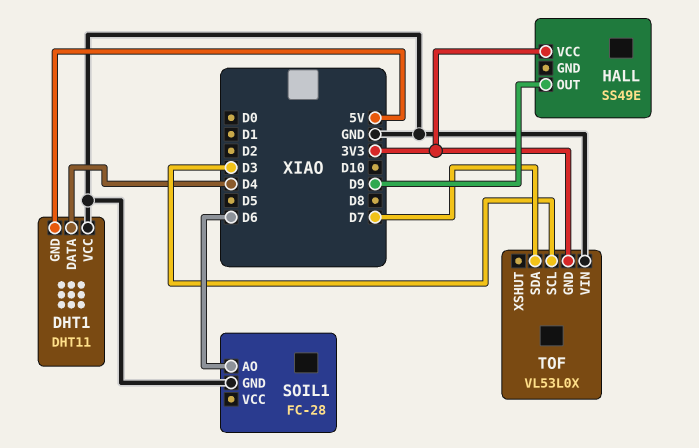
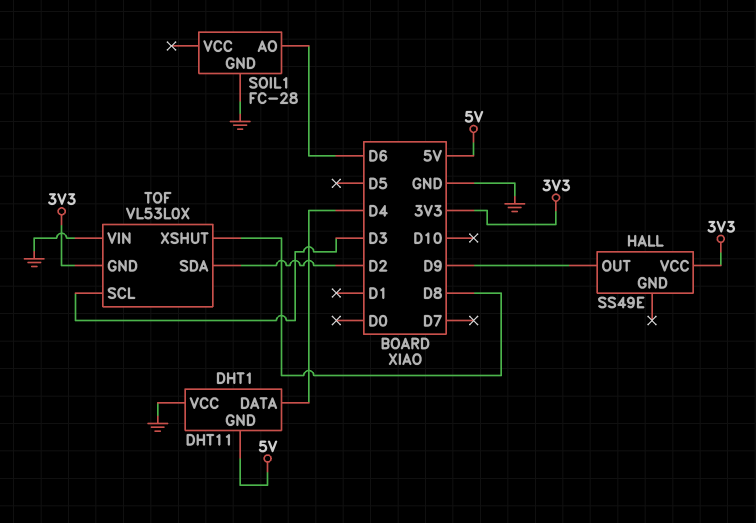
TOF pin SDA: D7 -> D2
TOF pin XSHUT: none -> D8

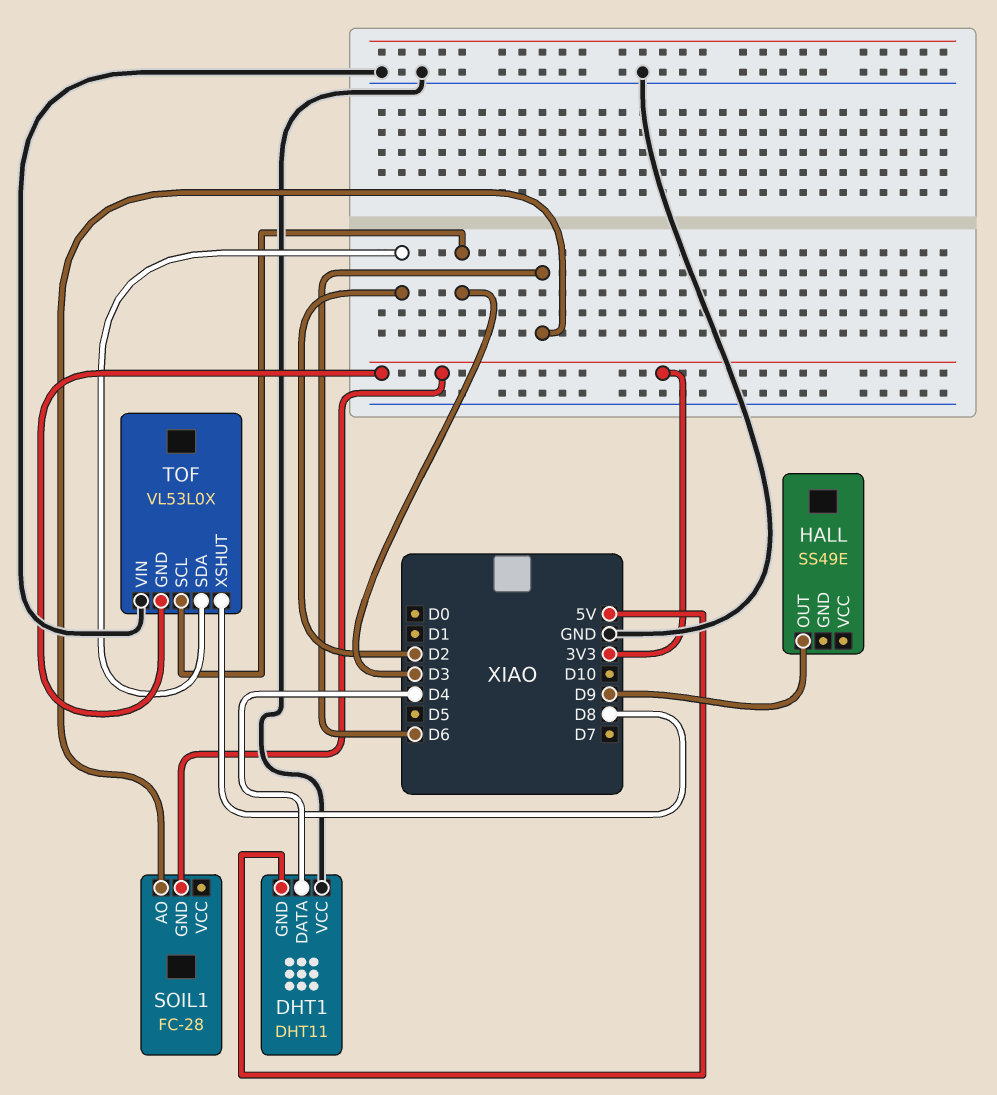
HALL pin VCC: 3V3 -> none
SOIL1 pin GND: GND -> 3V3

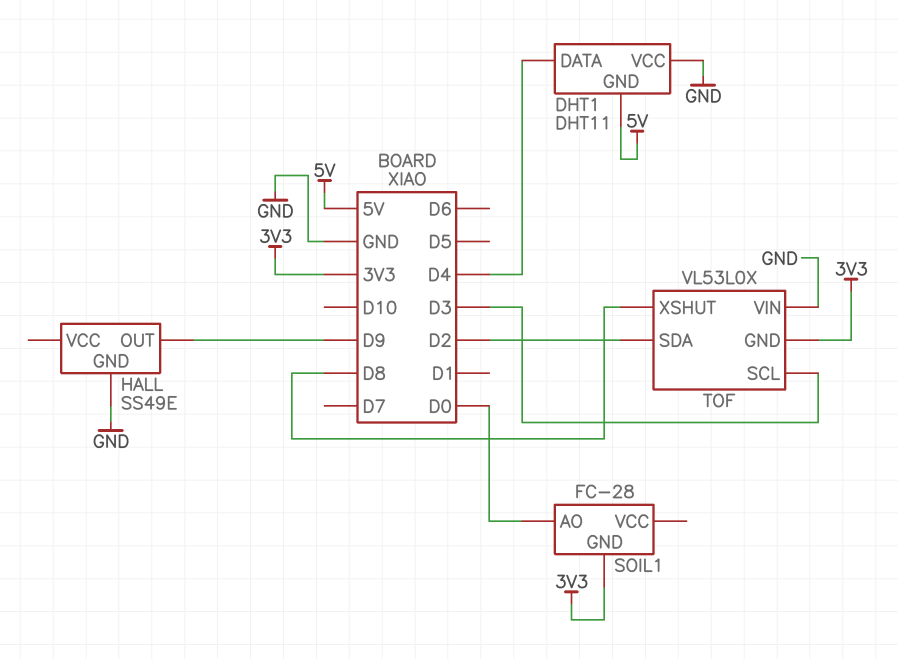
HALL pin GND: none -> GND
SOIL1 pin AO: D6 -> D0

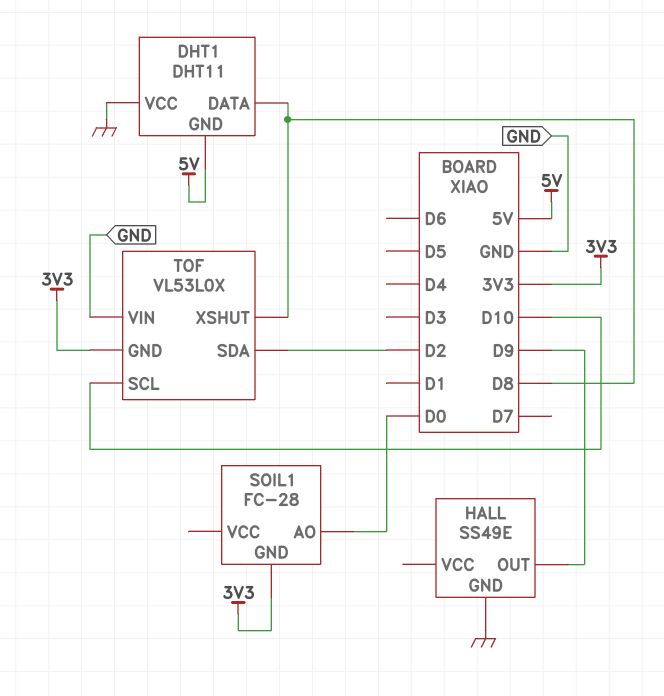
DHT1 pin DATA: D4 -> D8
TOF pin SCL: D3 -> D10

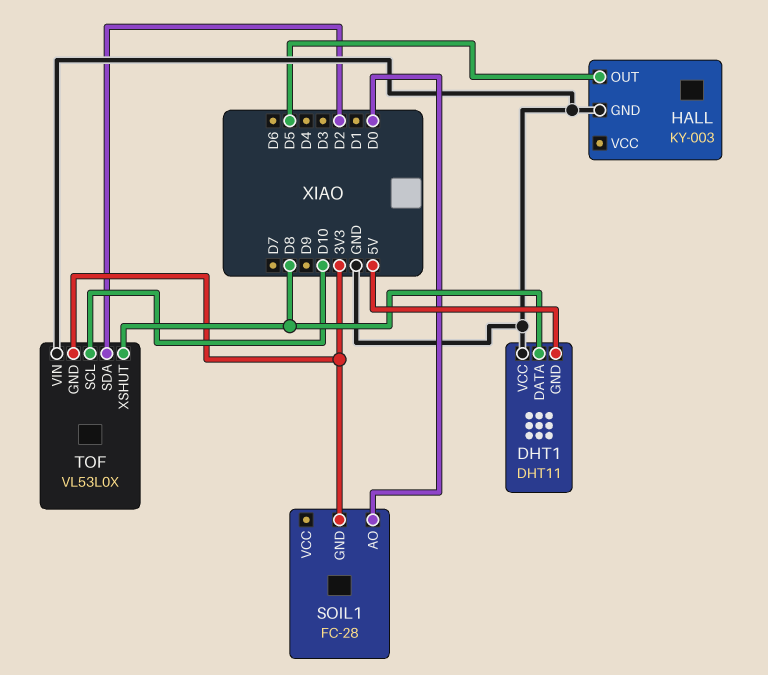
HALL: SS49E -> KY-003
HALL pin OUT: D9 -> D5

